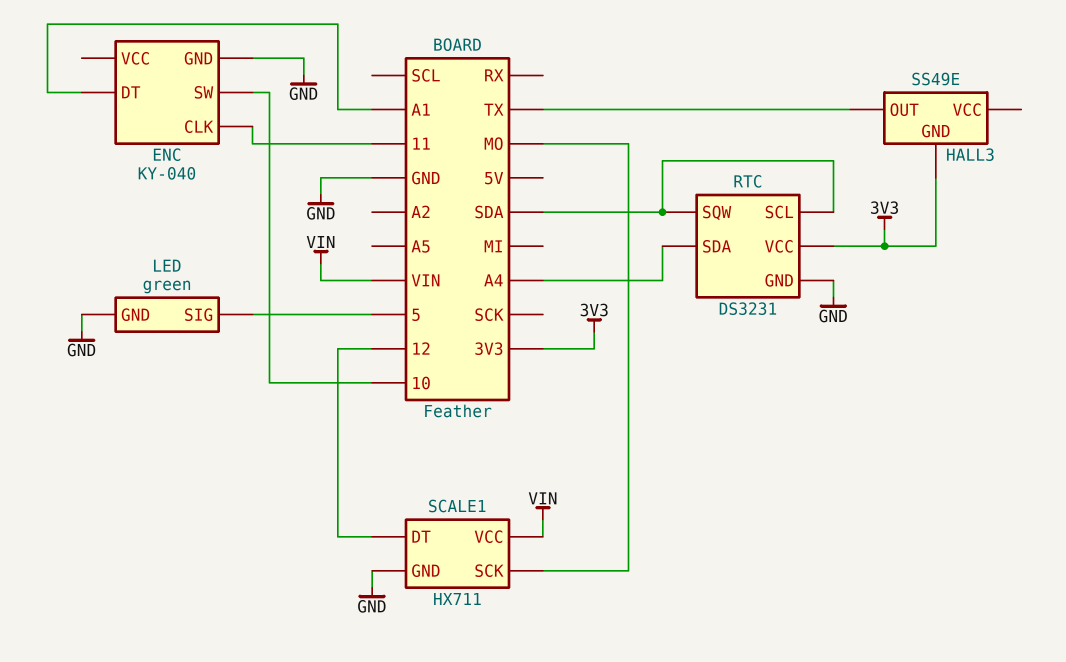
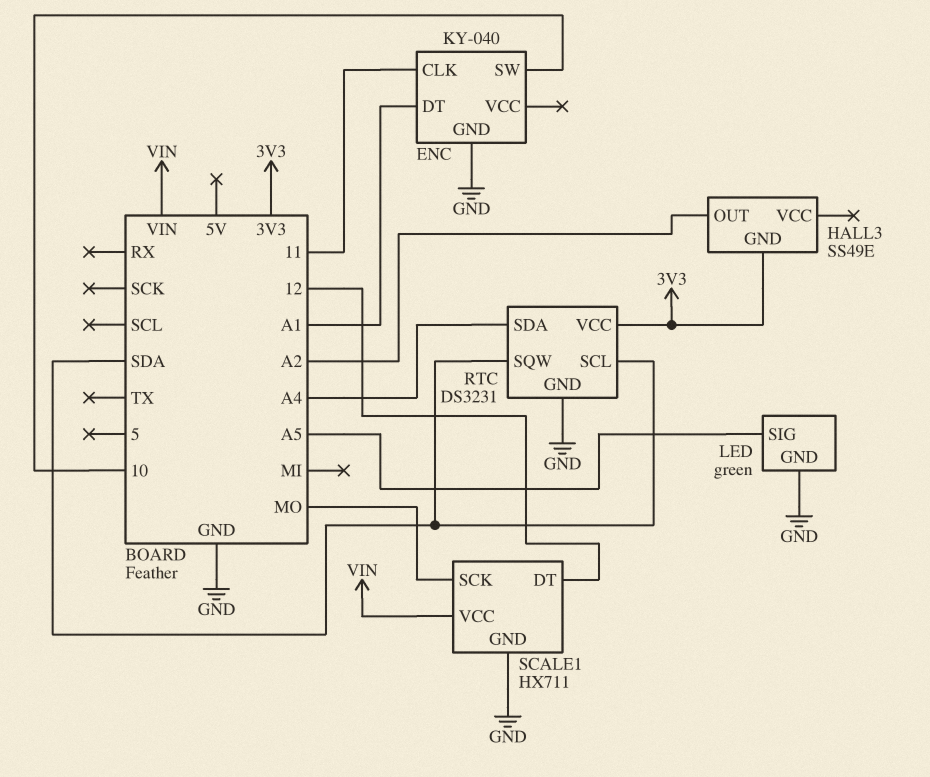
HALL3 pin OUT: TX -> A2
LED pin SIG: 5 -> A5

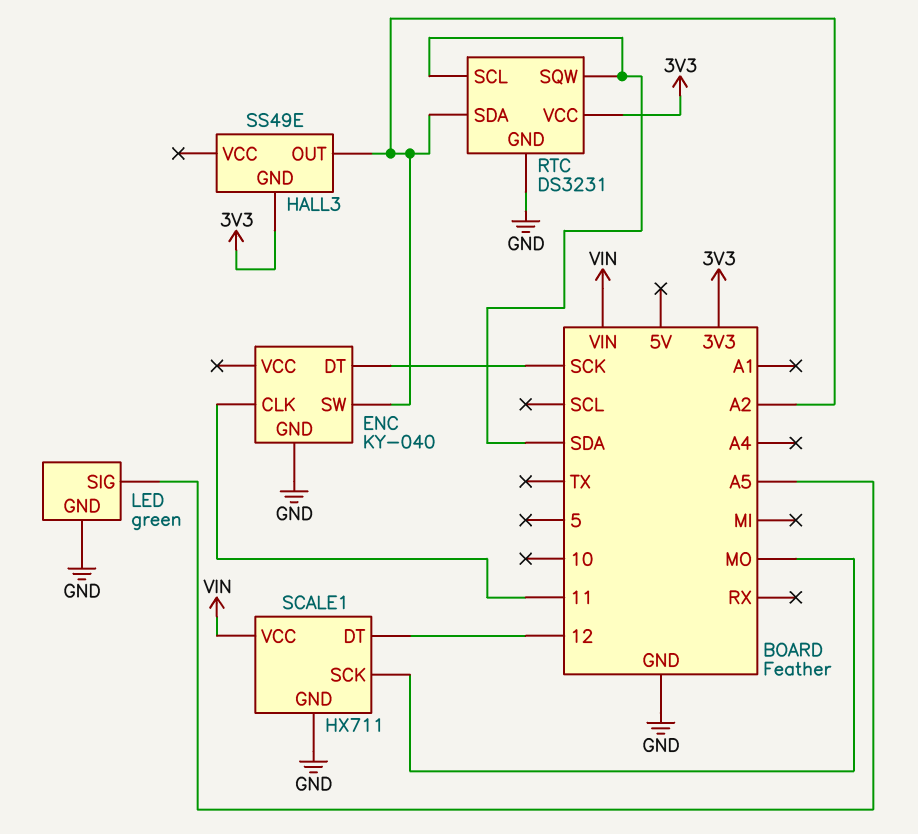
ENC pin DT: A1 -> SCK
ENC pin SW: 10 -> A2
RTC pin SDA: A4 -> A2

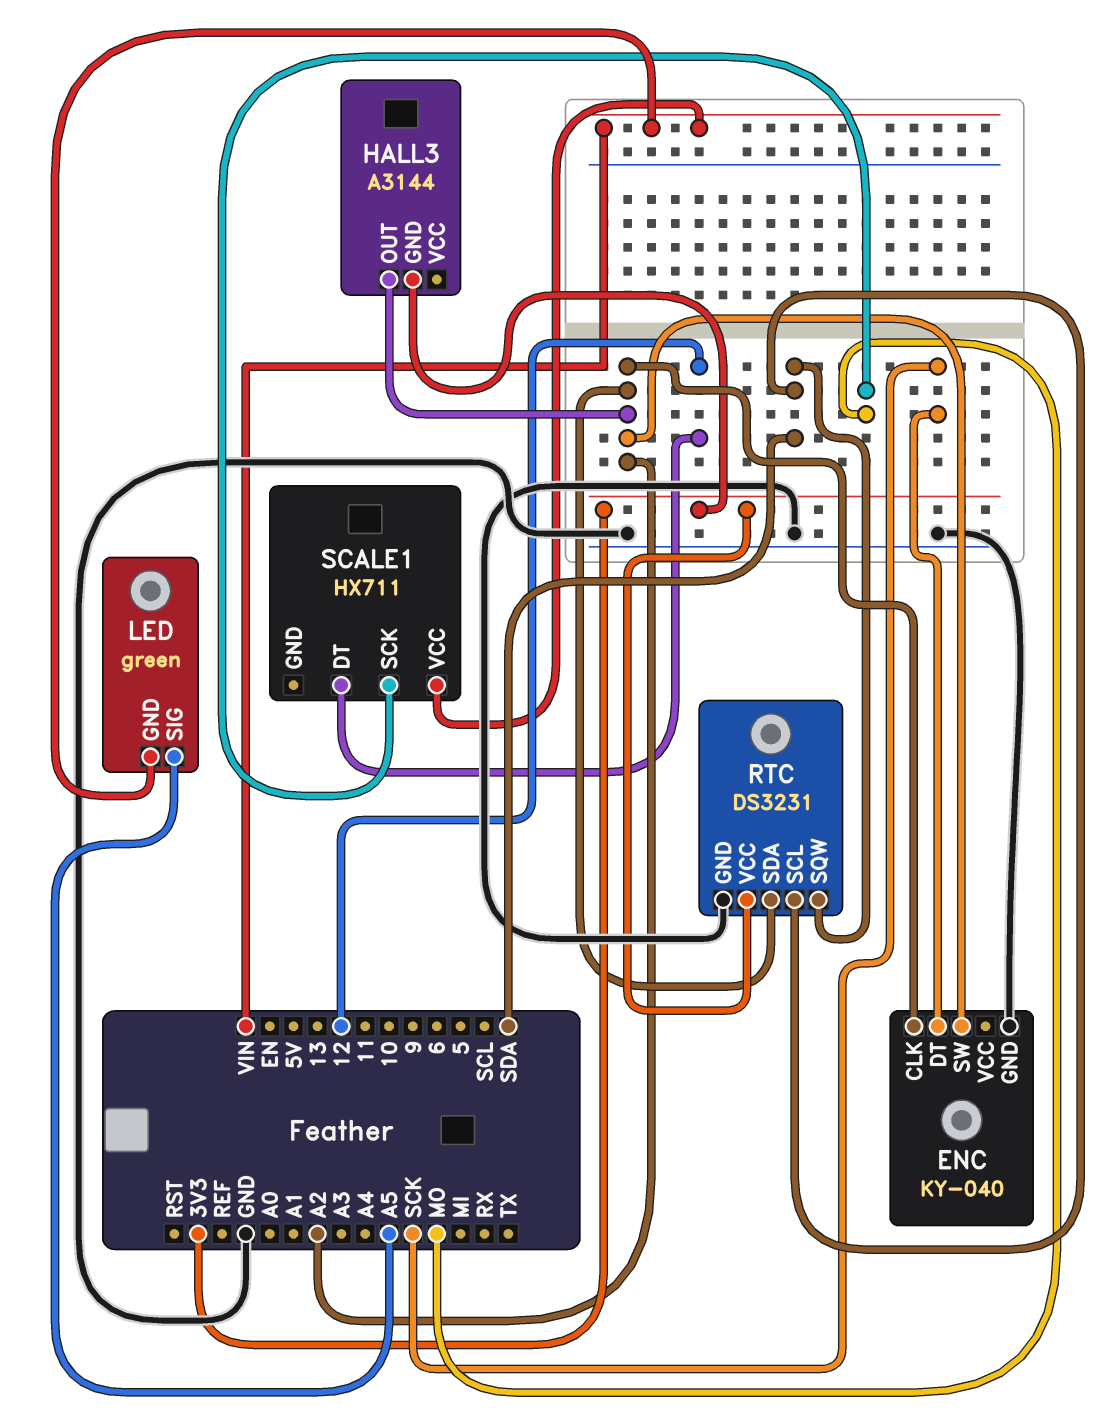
ENC pin CLK: 11 -> A2
HALL3: SS49E -> A3144
LED pin GND: GND -> VIN
SCALE1 pin GND: GND -> none

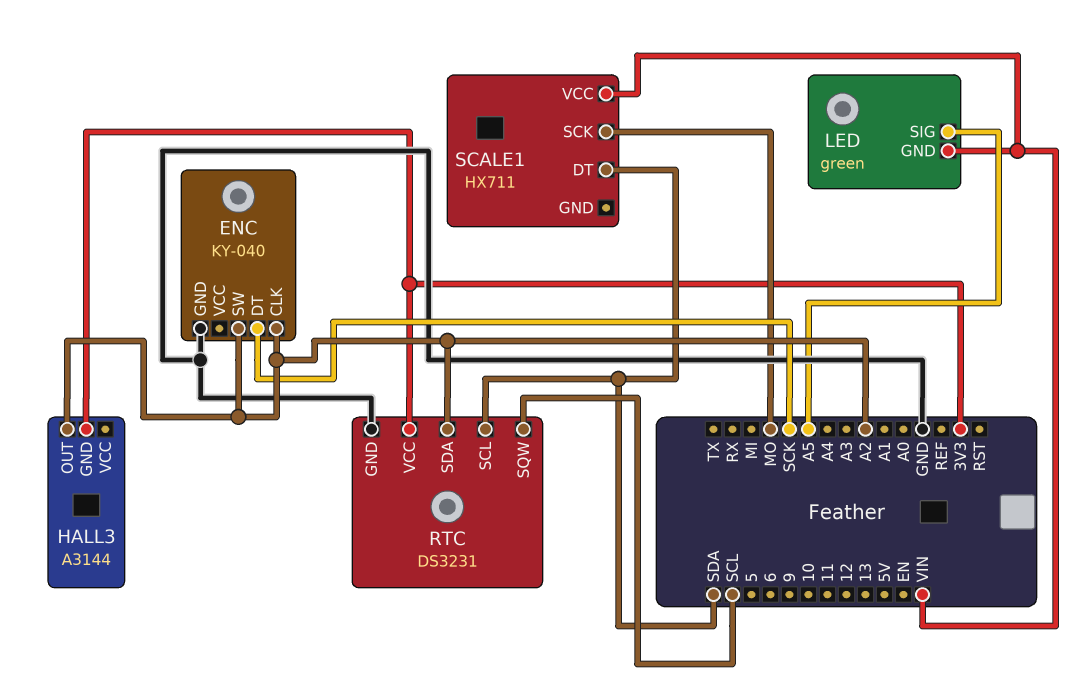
RTC pin SQW: SDA -> SCL
SCALE1 pin DT: 12 -> SDA

